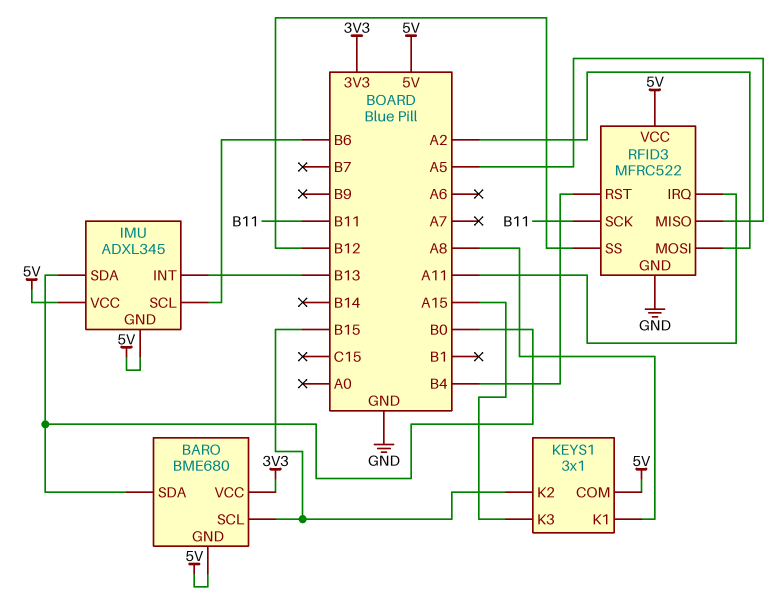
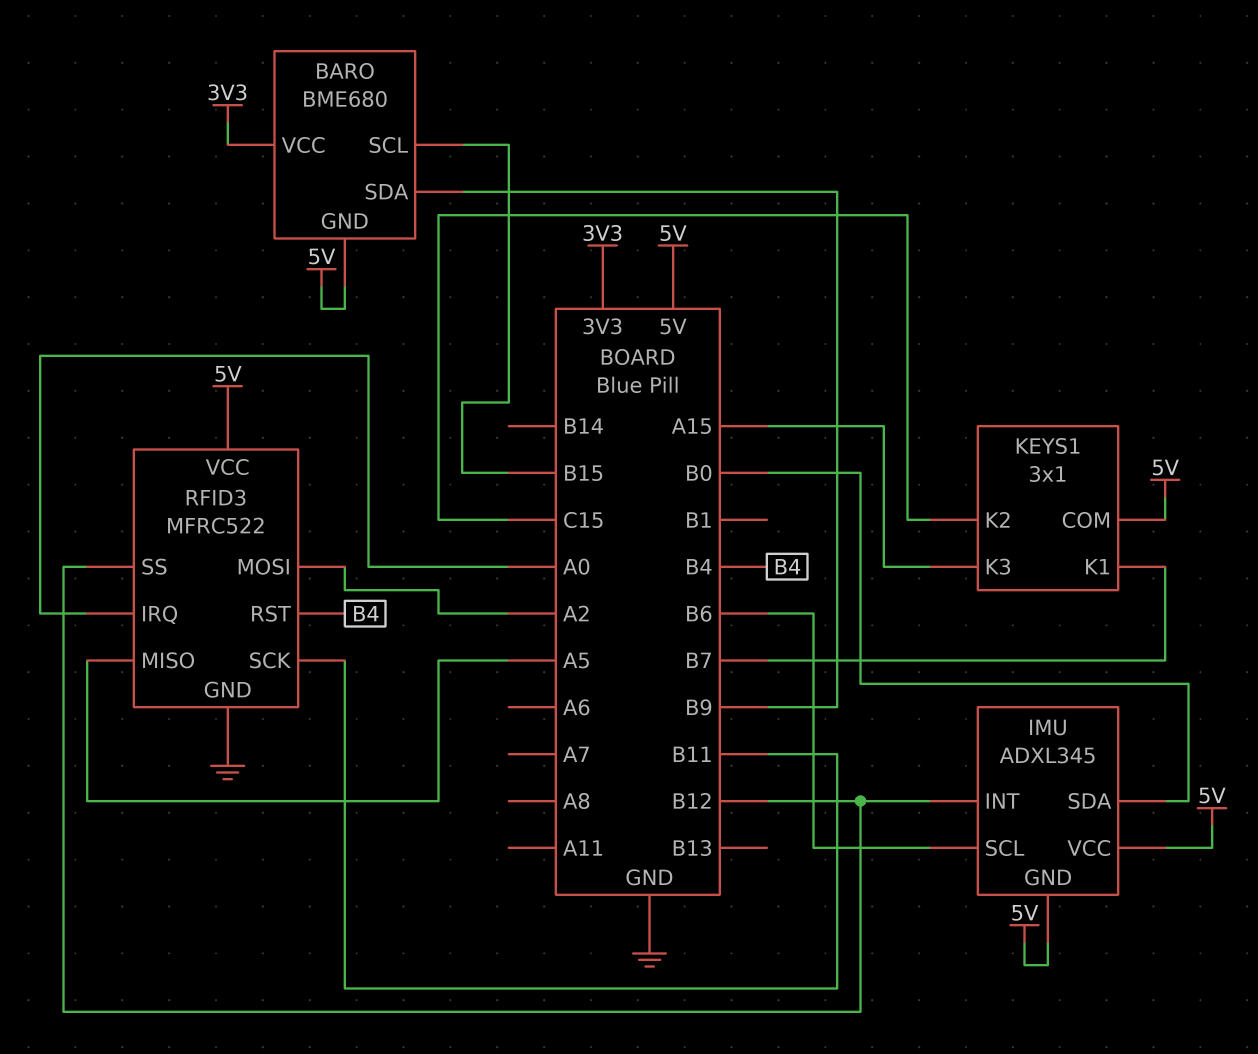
BARO pin SDA: B0 -> B9
IMU pin INT: B13 -> B12
KEYS1 pin K1: A8 -> B7
KEYS1 pin K2: B15 -> C15
RFID3 pin IRQ: A11 -> A0

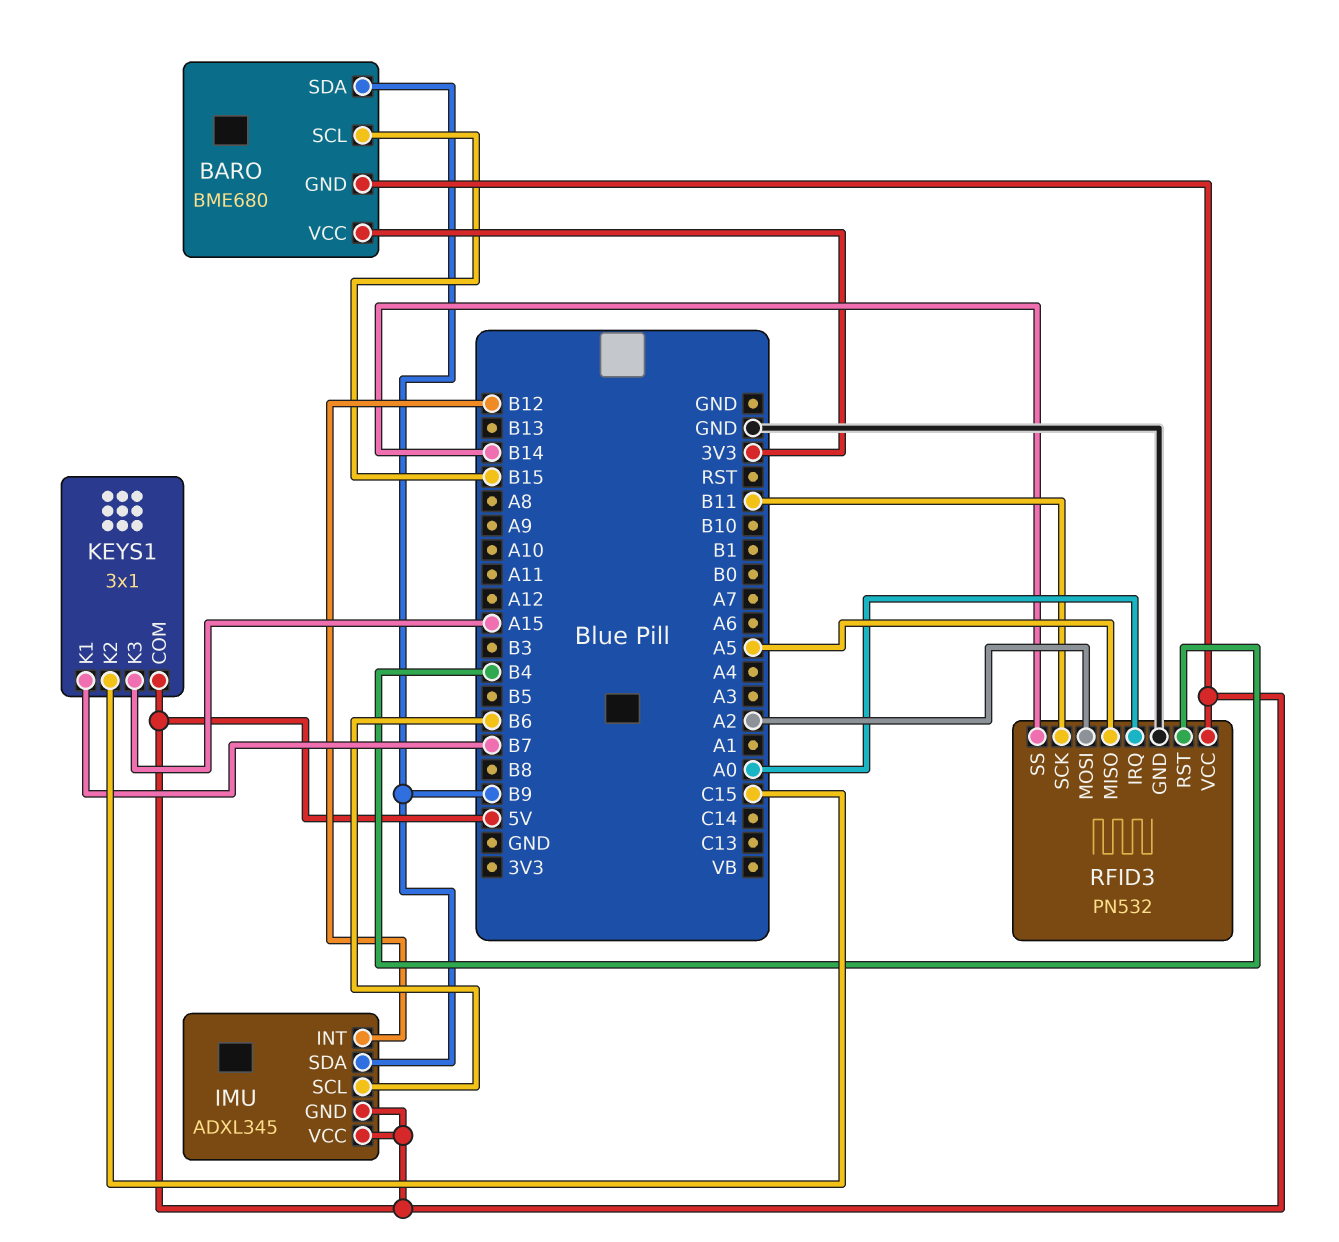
IMU pin SDA: B0 -> B9
RFID3: MFRC522 -> PN532
RFID3 pin SS: B12 -> B14

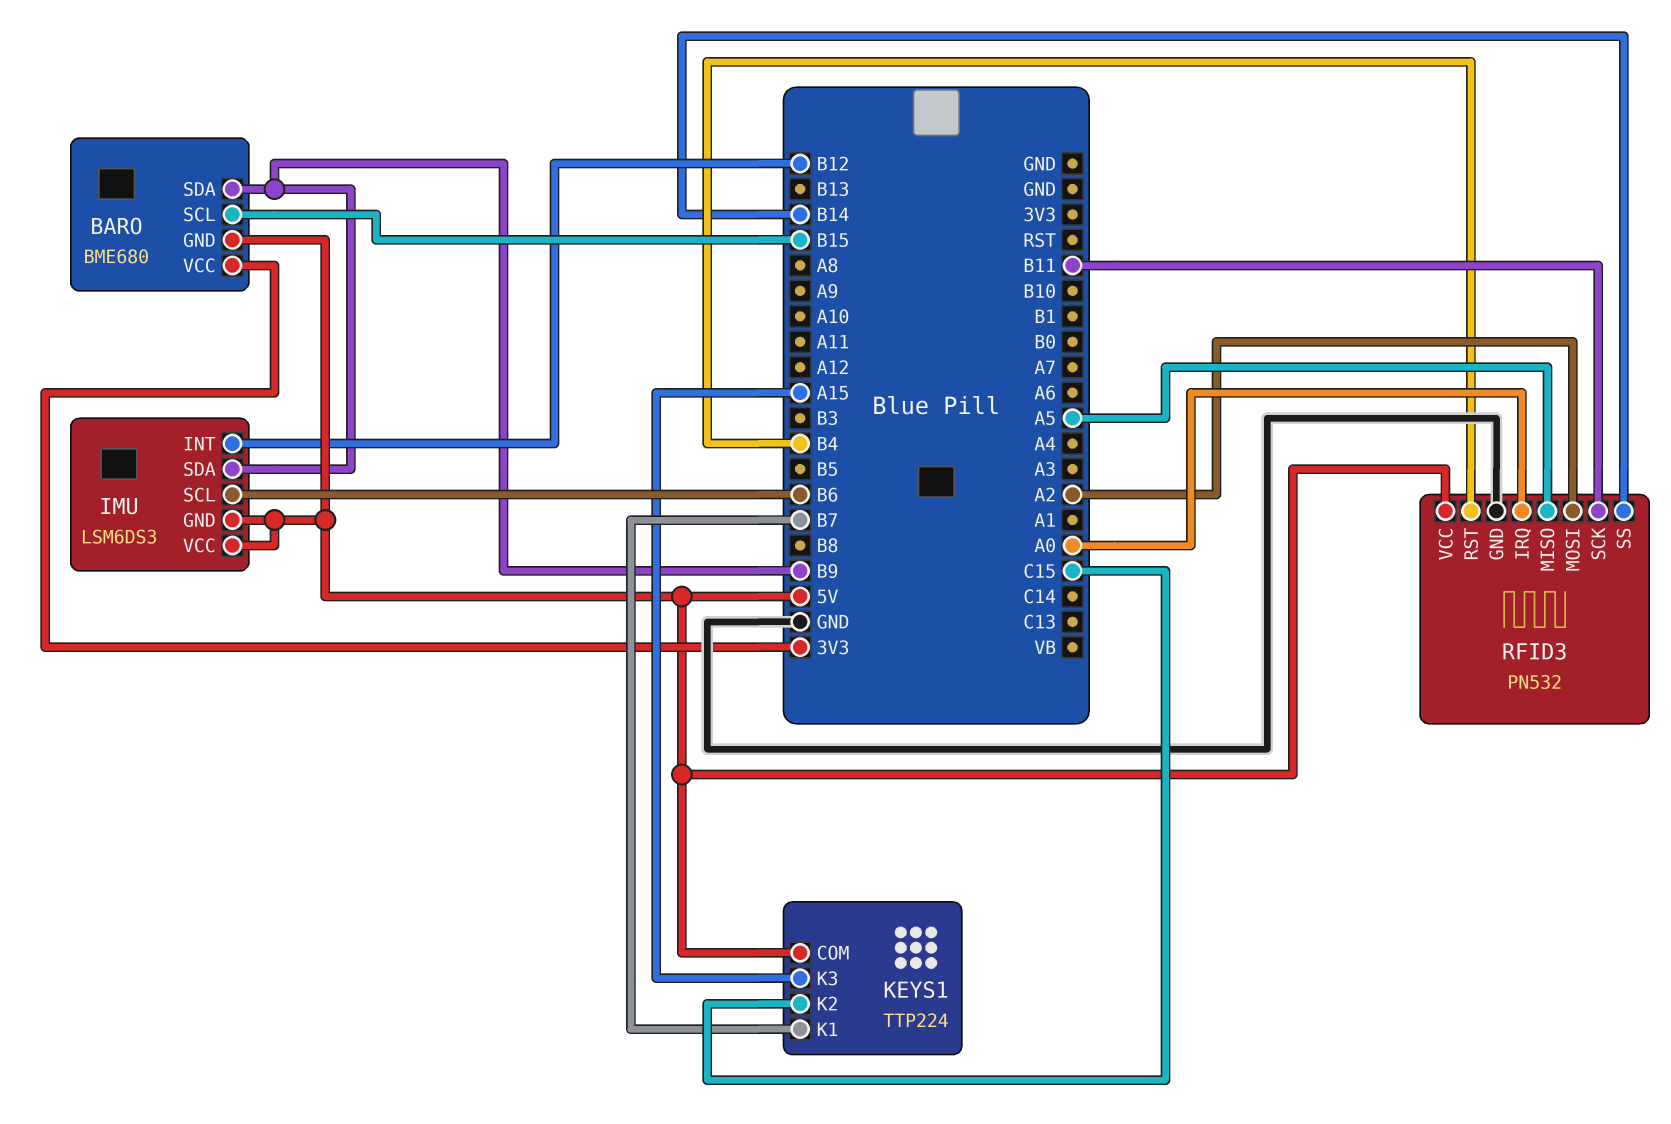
IMU: ADXL345 -> LSM6DS3
KEYS1: 3x1 -> TTP224

